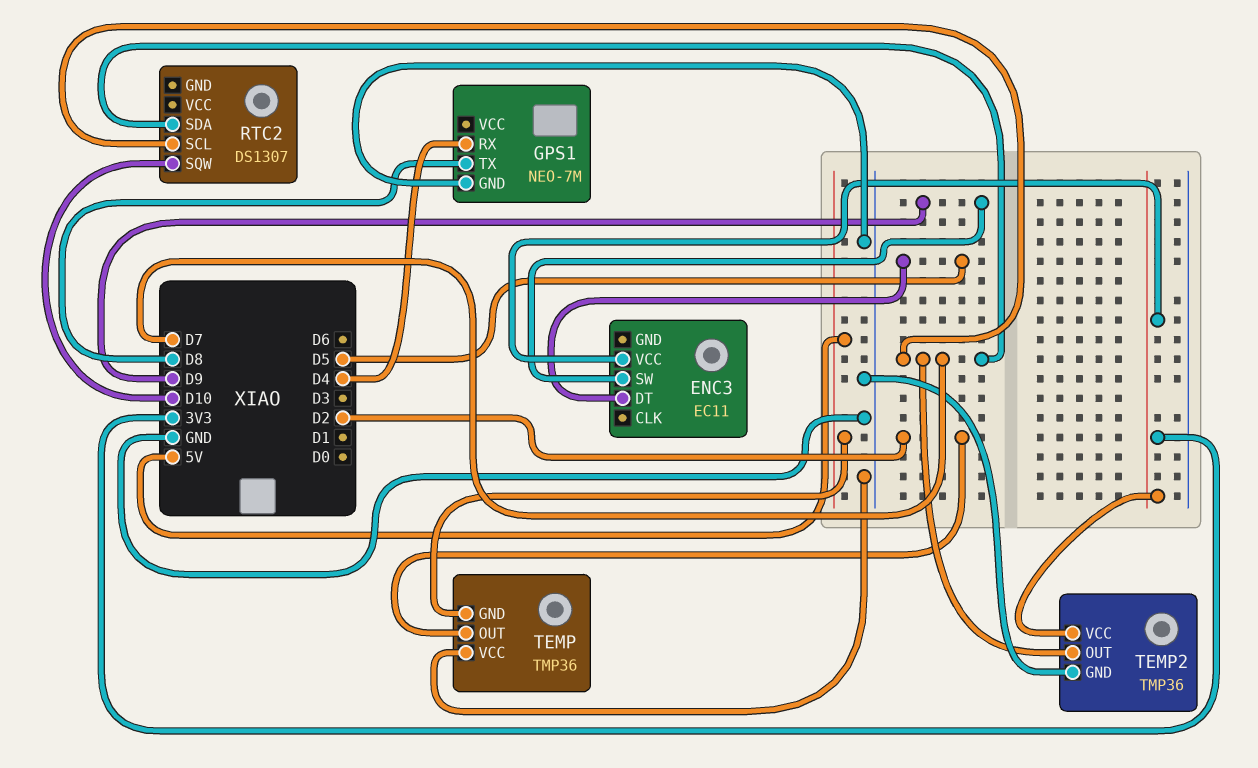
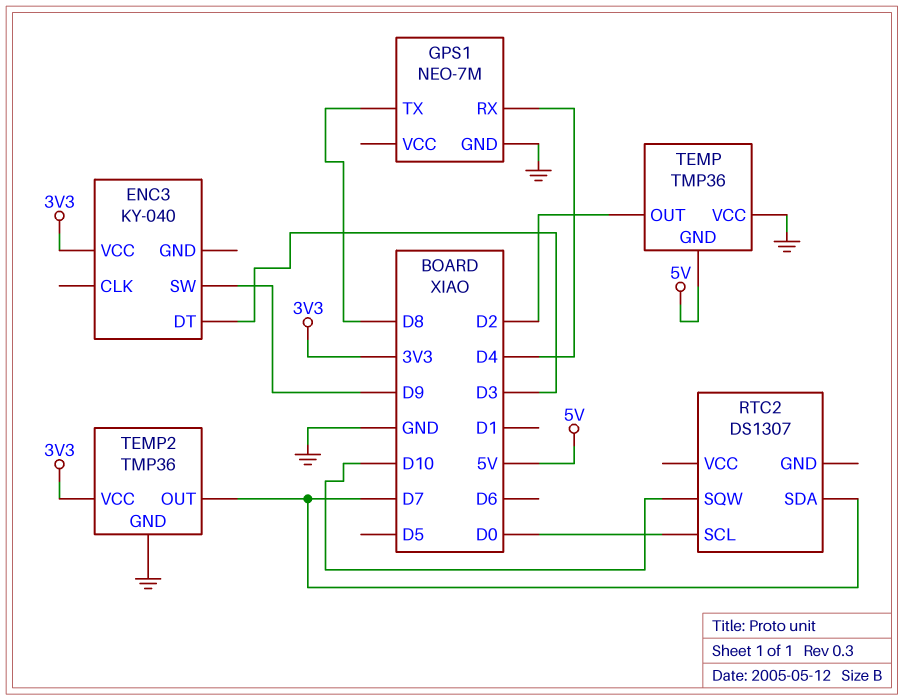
ENC3: EC11 -> KY-040
ENC3 pin DT: D5 -> D3
RTC2 pin SCL: D7 -> D0

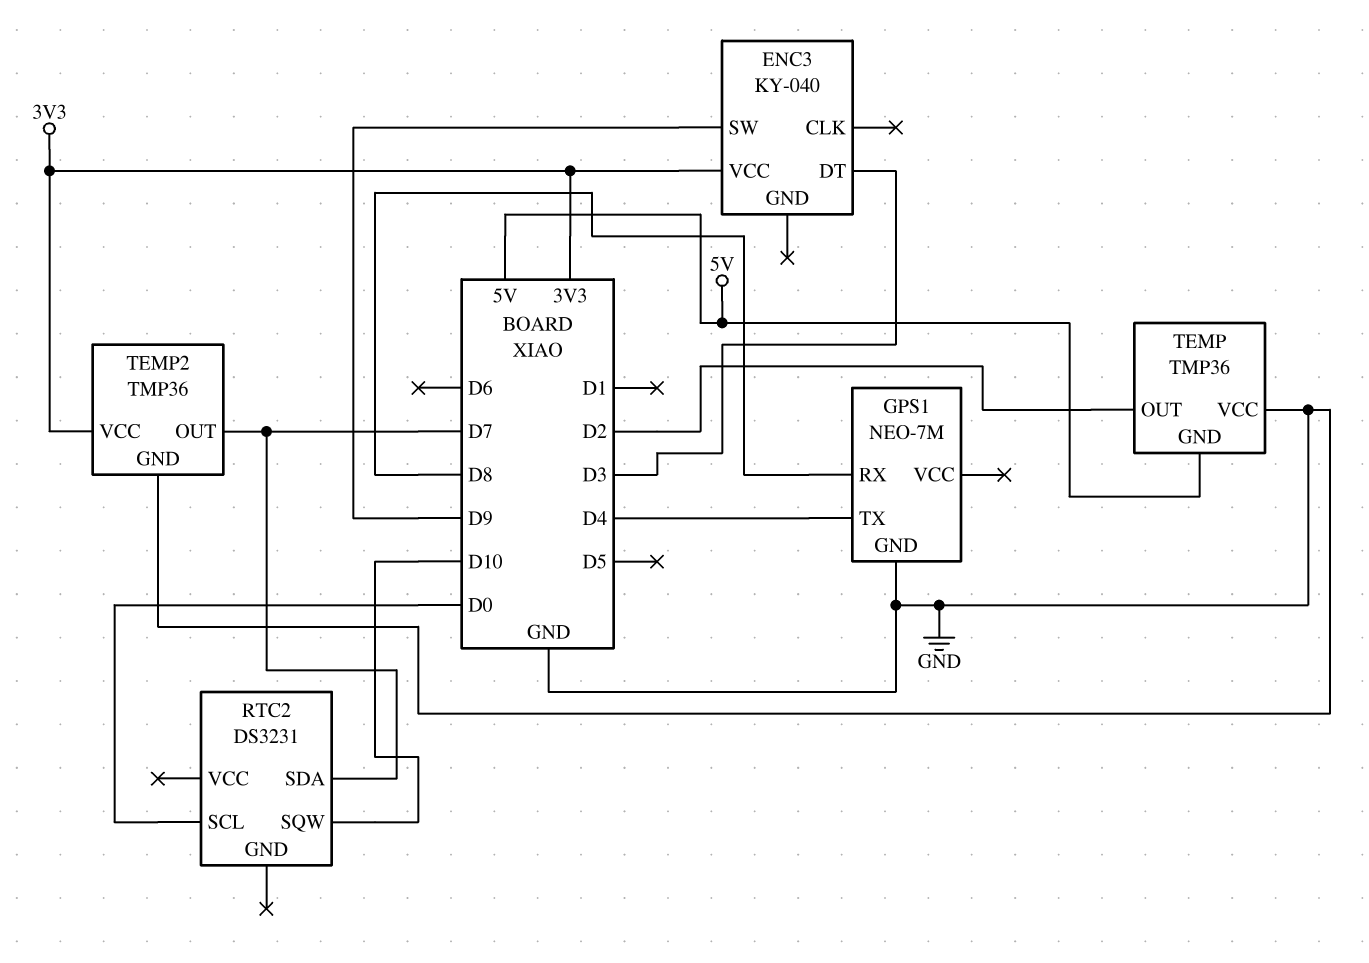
GPS1 pin RX: D4 -> D8
GPS1 pin TX: D8 -> D4
RTC2: DS1307 -> DS3231

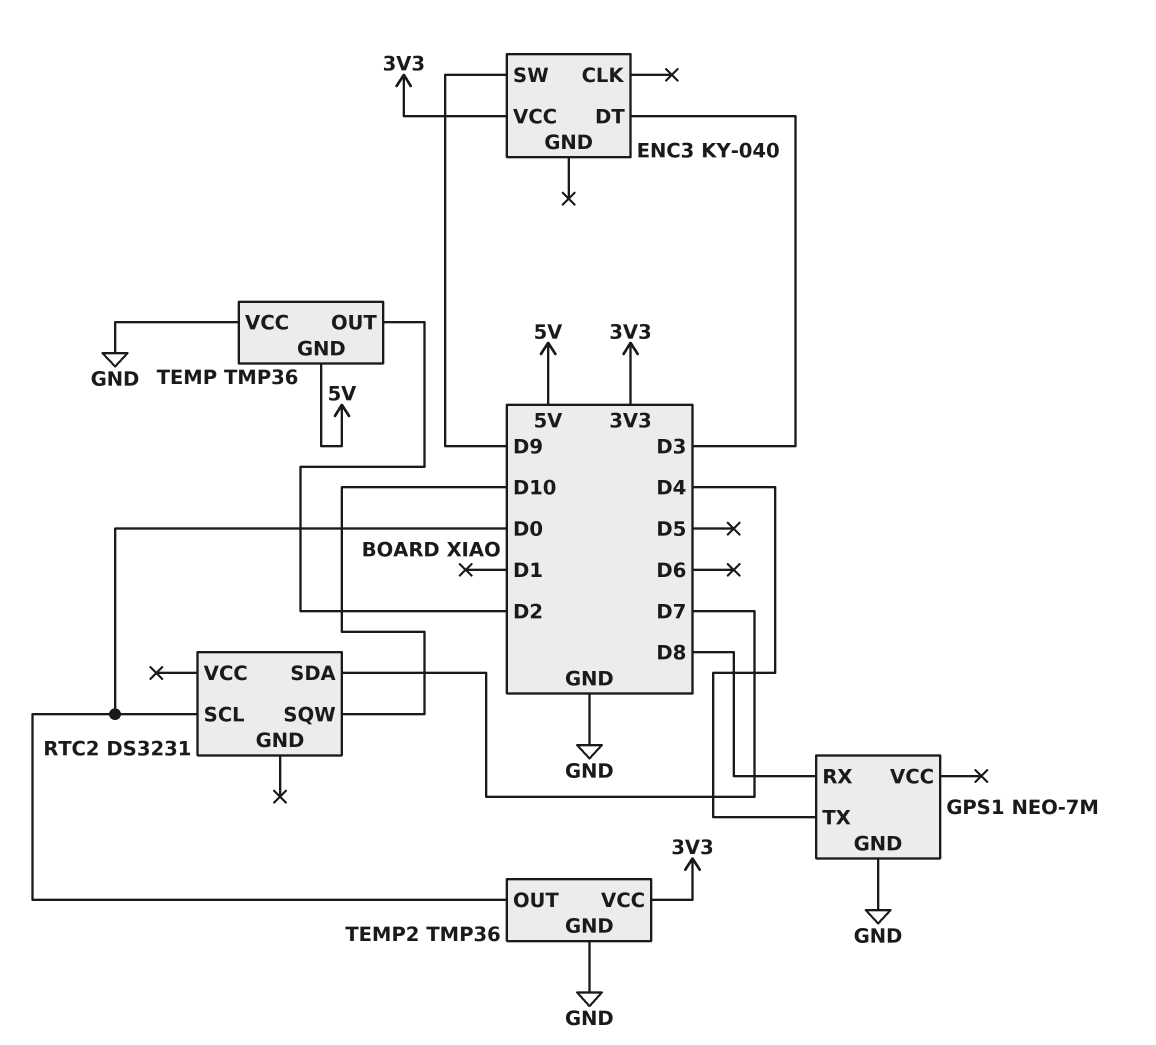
TEMP2 pin OUT: D7 -> D0

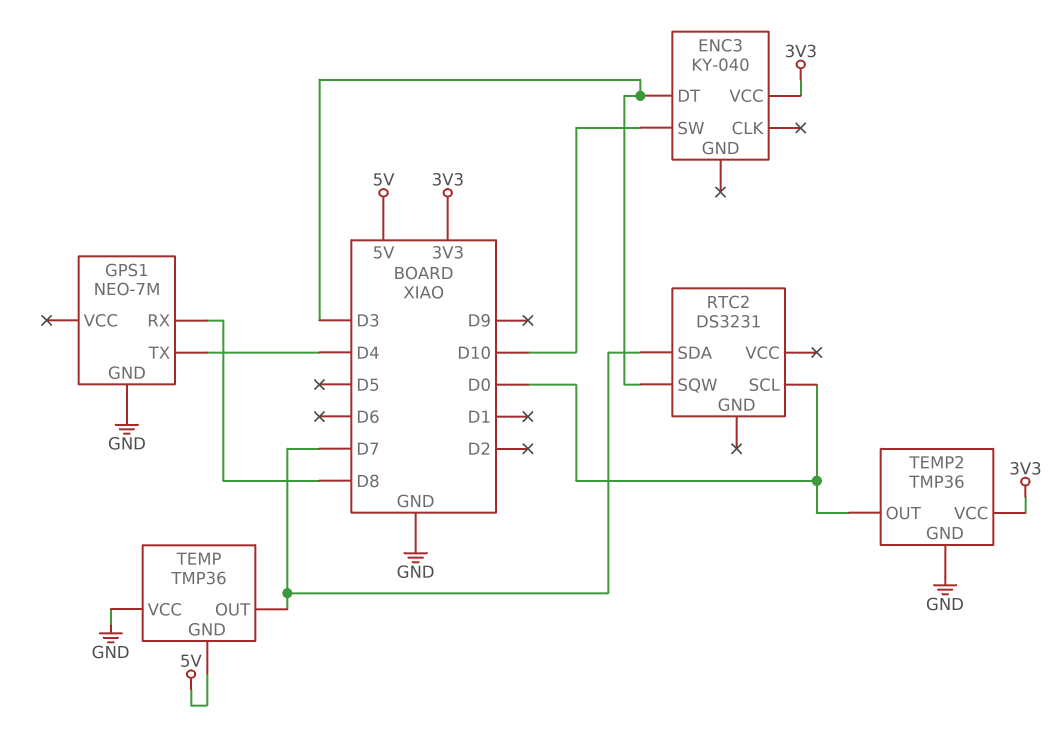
ENC3 pin SW: D9 -> D10
RTC2 pin SQW: D10 -> D3
TEMP pin OUT: D2 -> D7

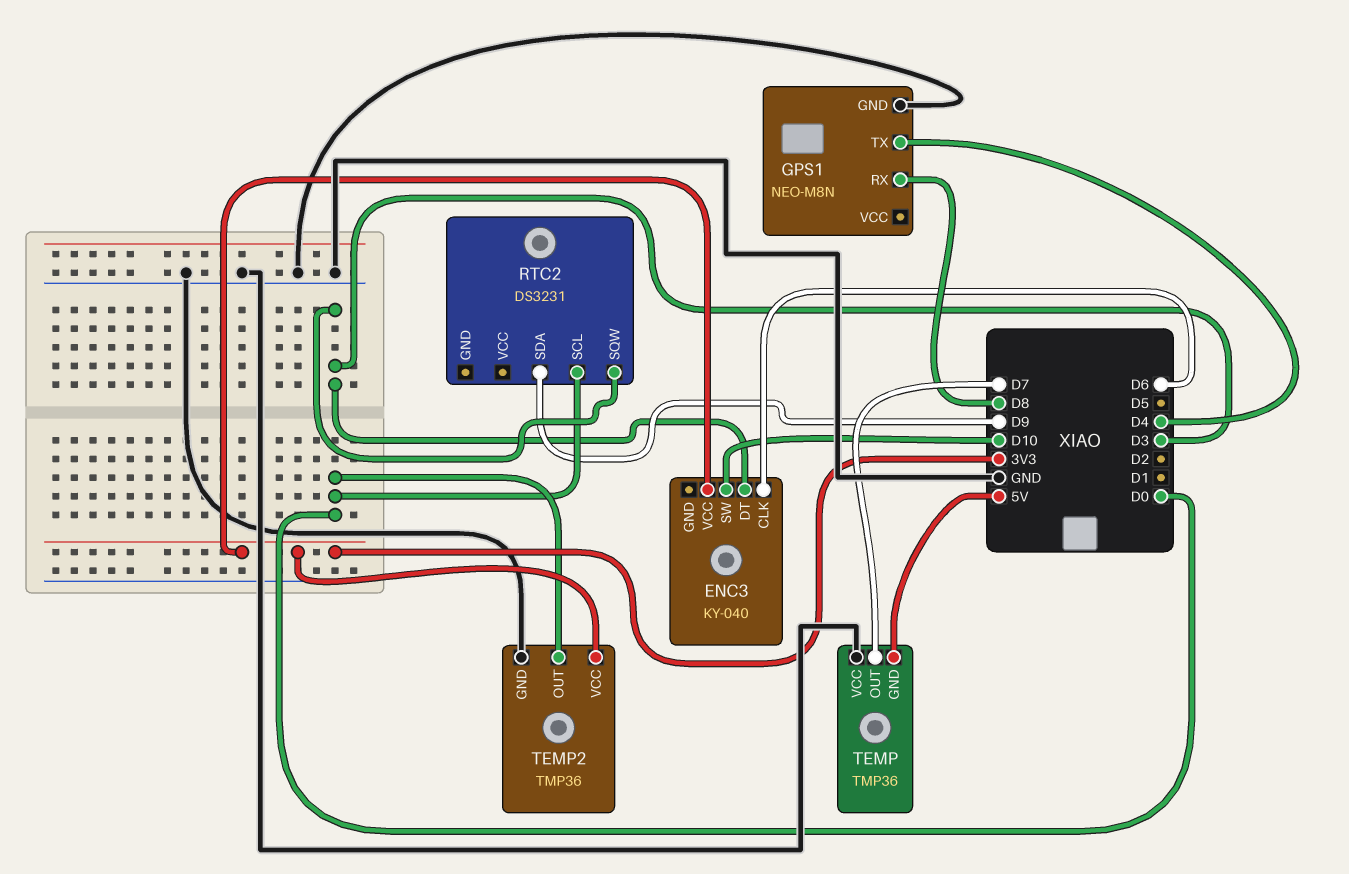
ENC3 pin CLK: none -> D6
GPS1: NEO-7M -> NEO-M8N
RTC2 pin SDA: D7 -> D9

